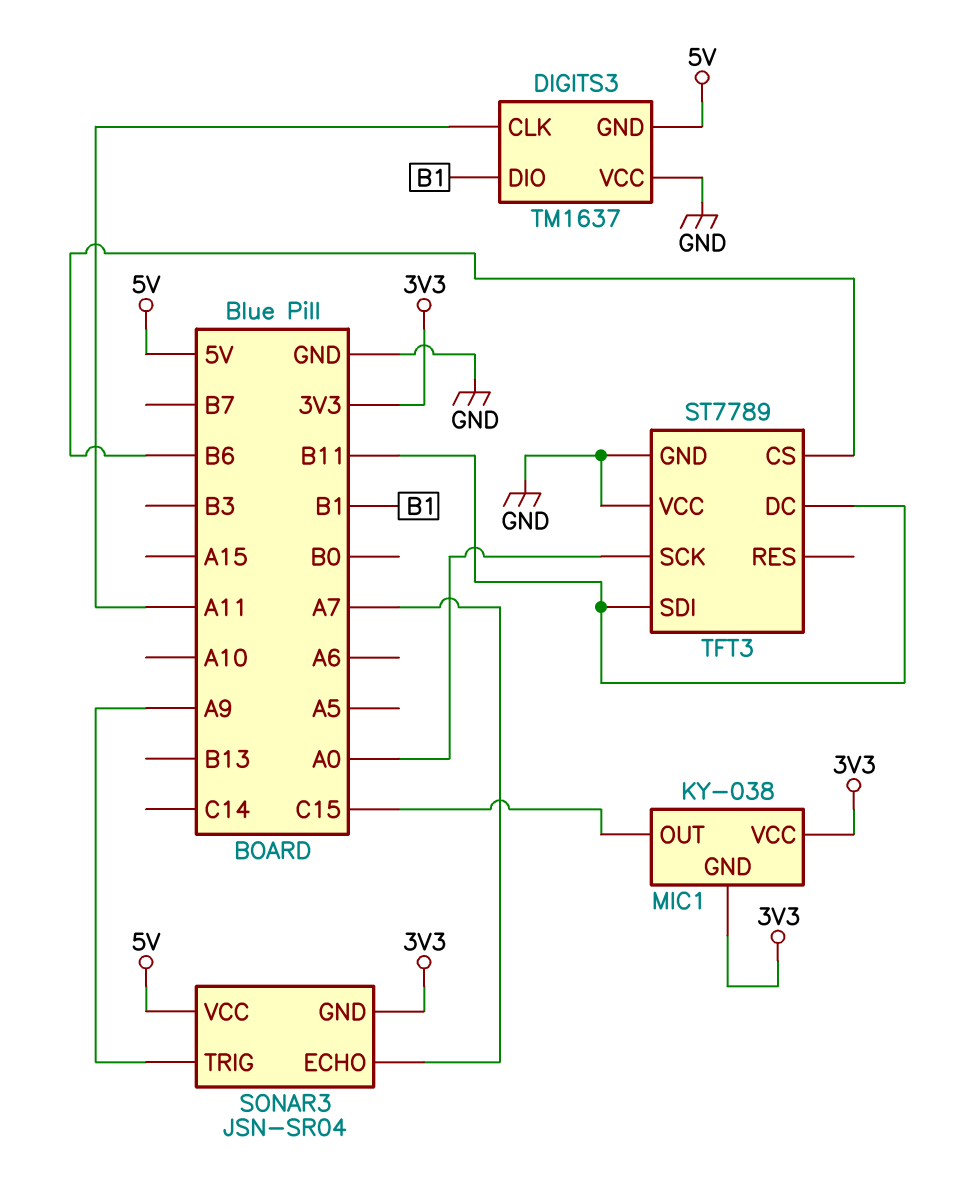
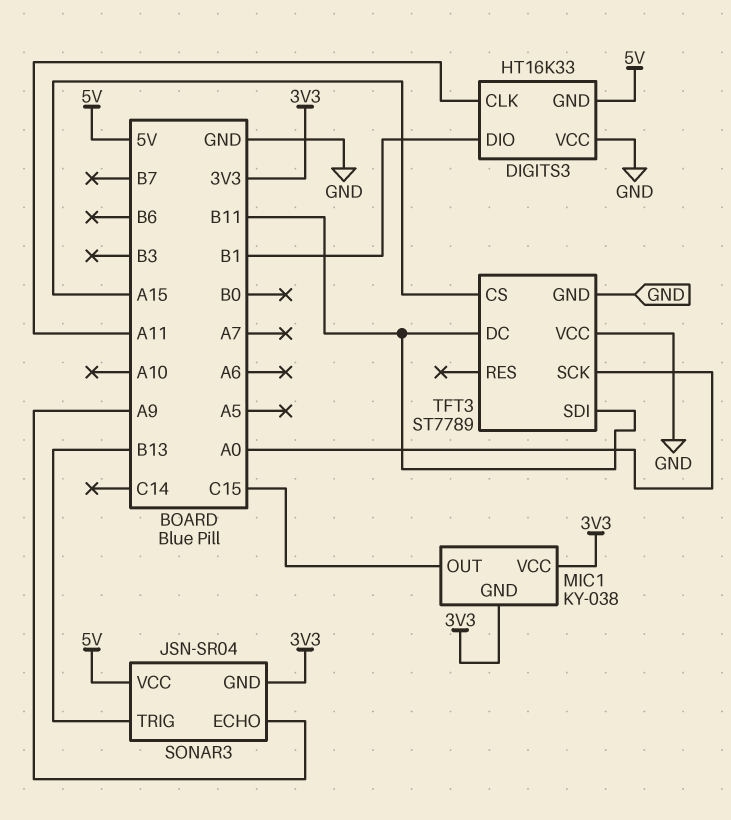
DIGITS3: TM1637 -> HT16K33
SONAR3 pin ECHO: A7 -> A9
SONAR3 pin TRIG: A9 -> B13
TFT3 pin CS: B6 -> A15

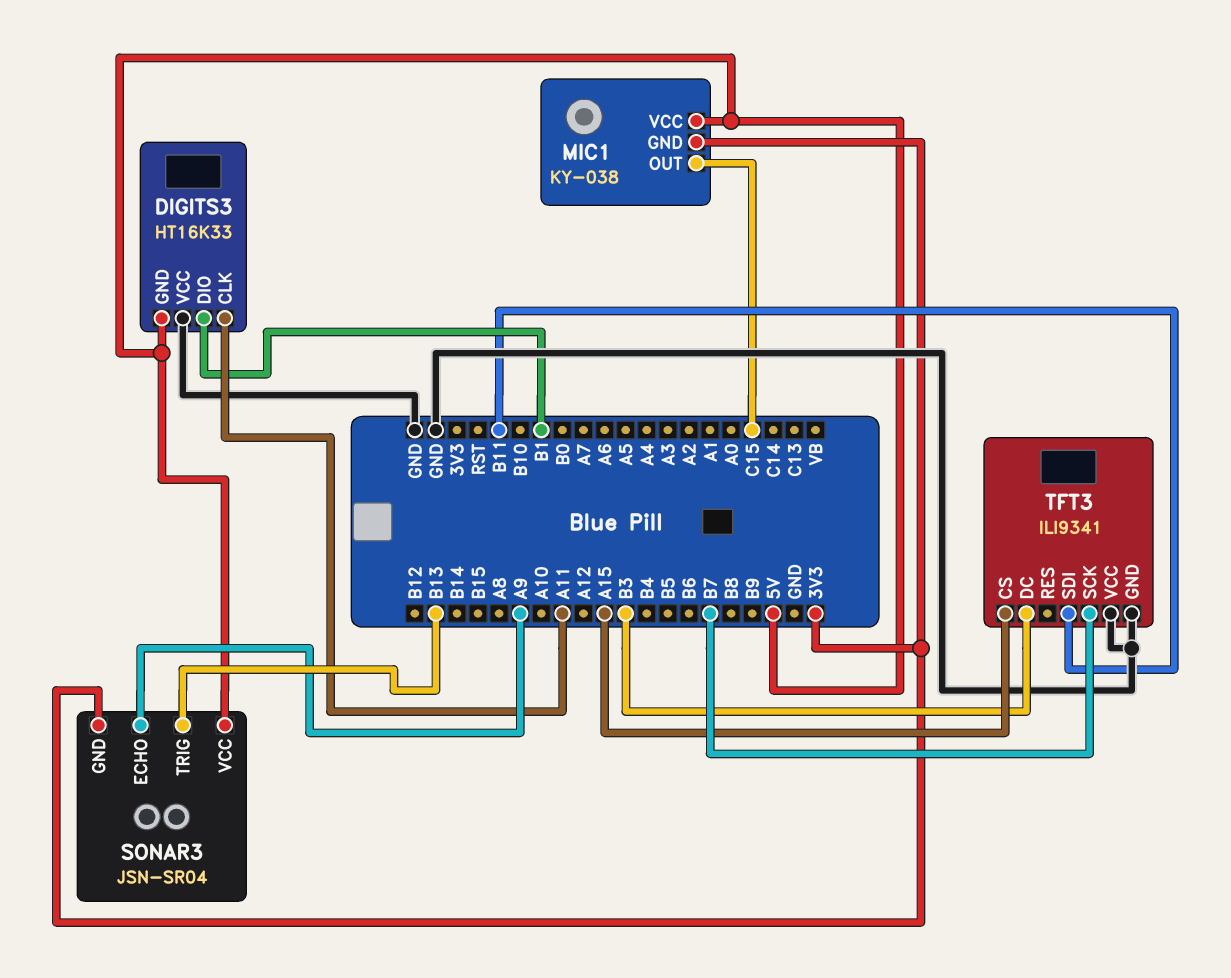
MIC1 pin VCC: 3V3 -> 5V
TFT3: ST7789 -> ILI9341
TFT3 pin DC: B11 -> B3
TFT3 pin SCK: A0 -> B7

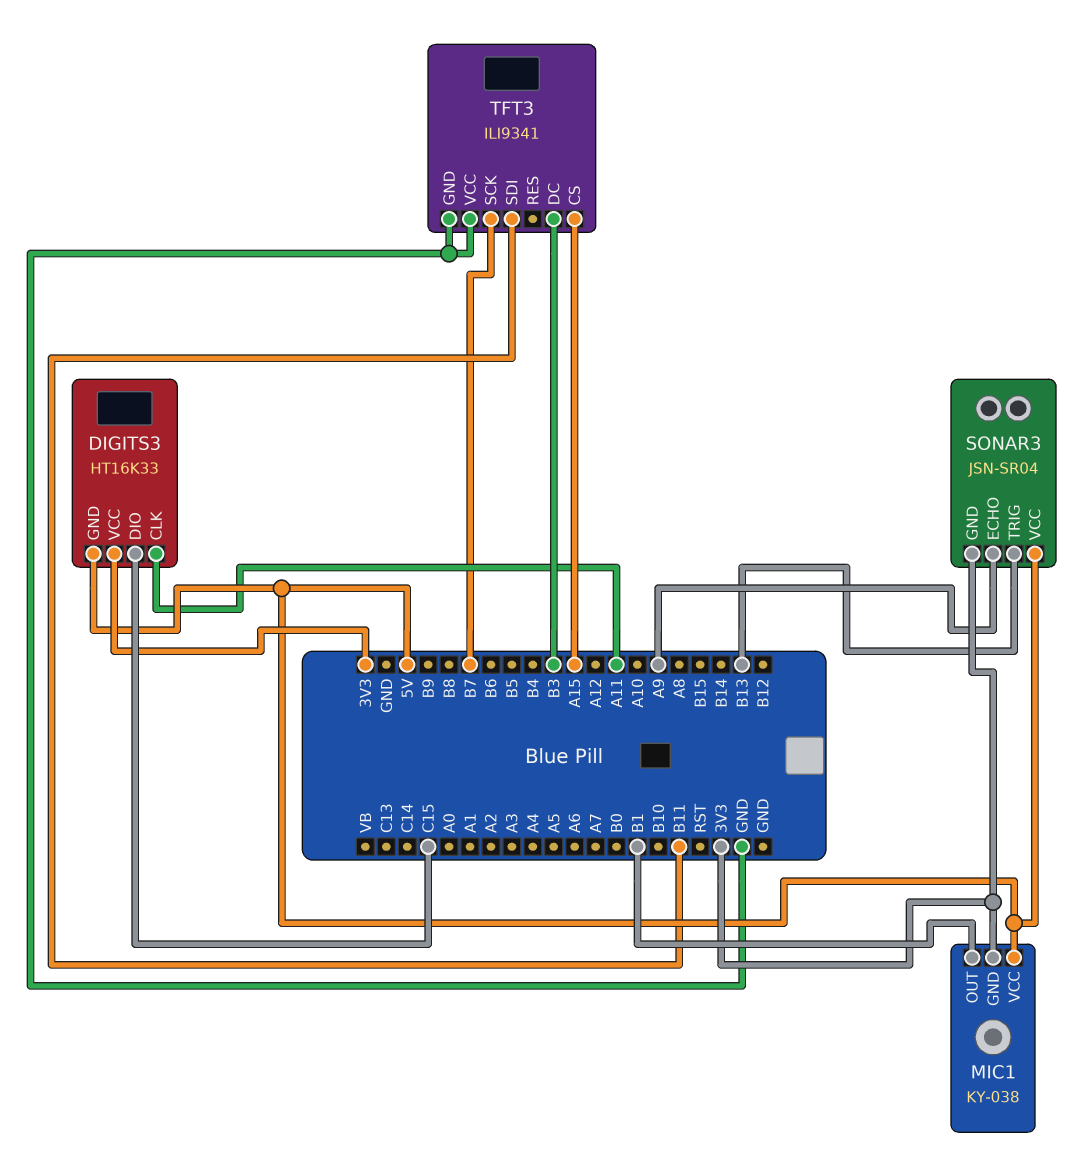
DIGITS3 pin DIO: B1 -> C15
DIGITS3 pin VCC: GND -> 3V3
MIC1 pin OUT: C15 -> B1

